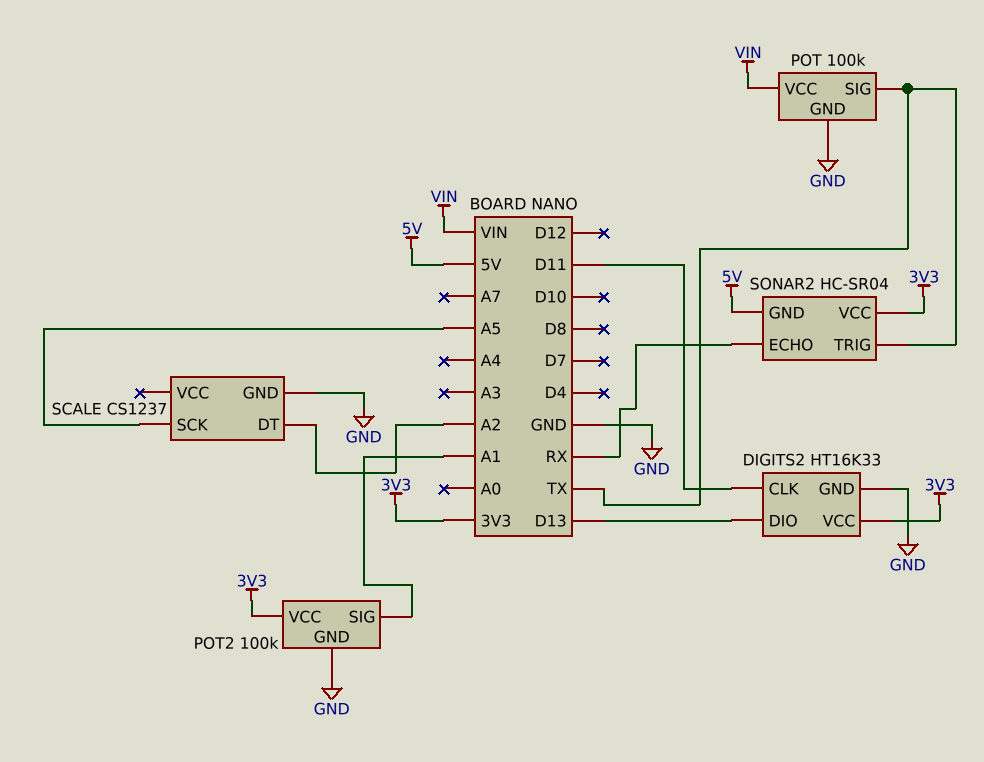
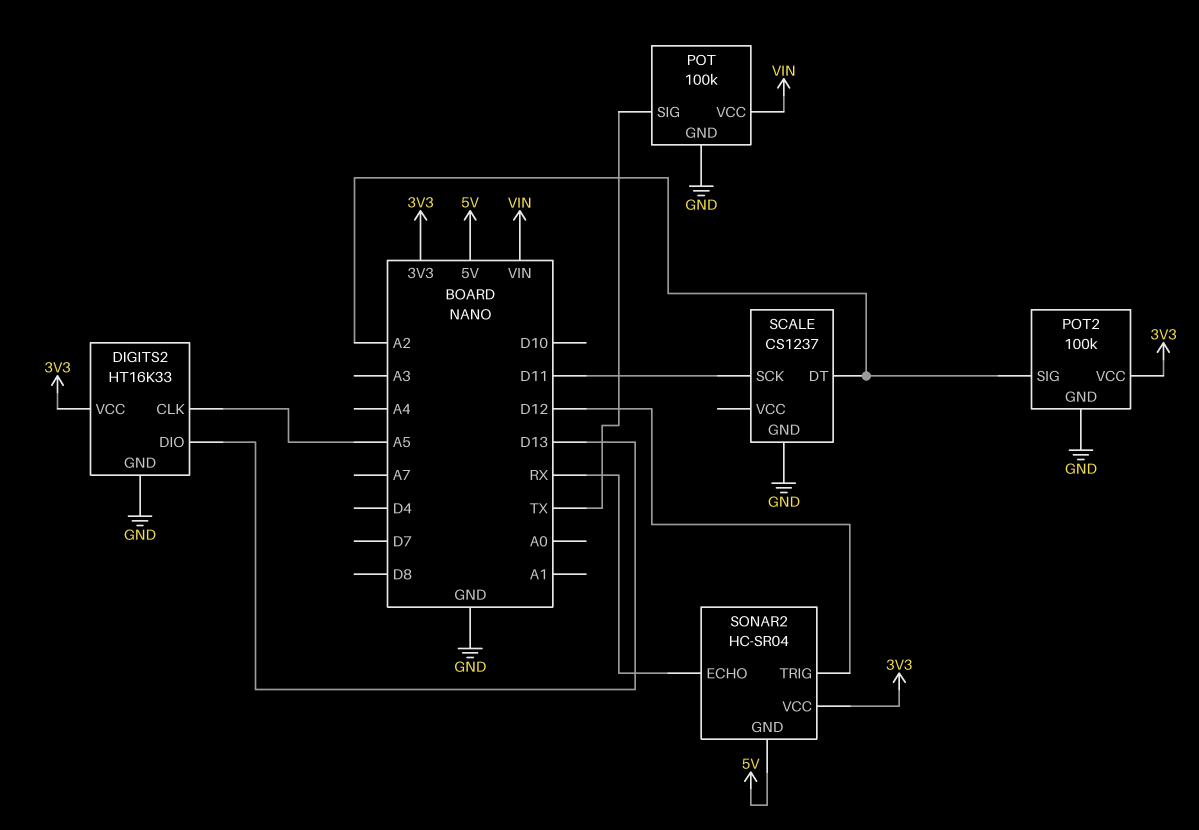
DIGITS2 pin CLK: D11 -> A5
POT2 pin SIG: A1 -> A2
SCALE pin SCK: A5 -> D11
SONAR2 pin TRIG: TX -> D12

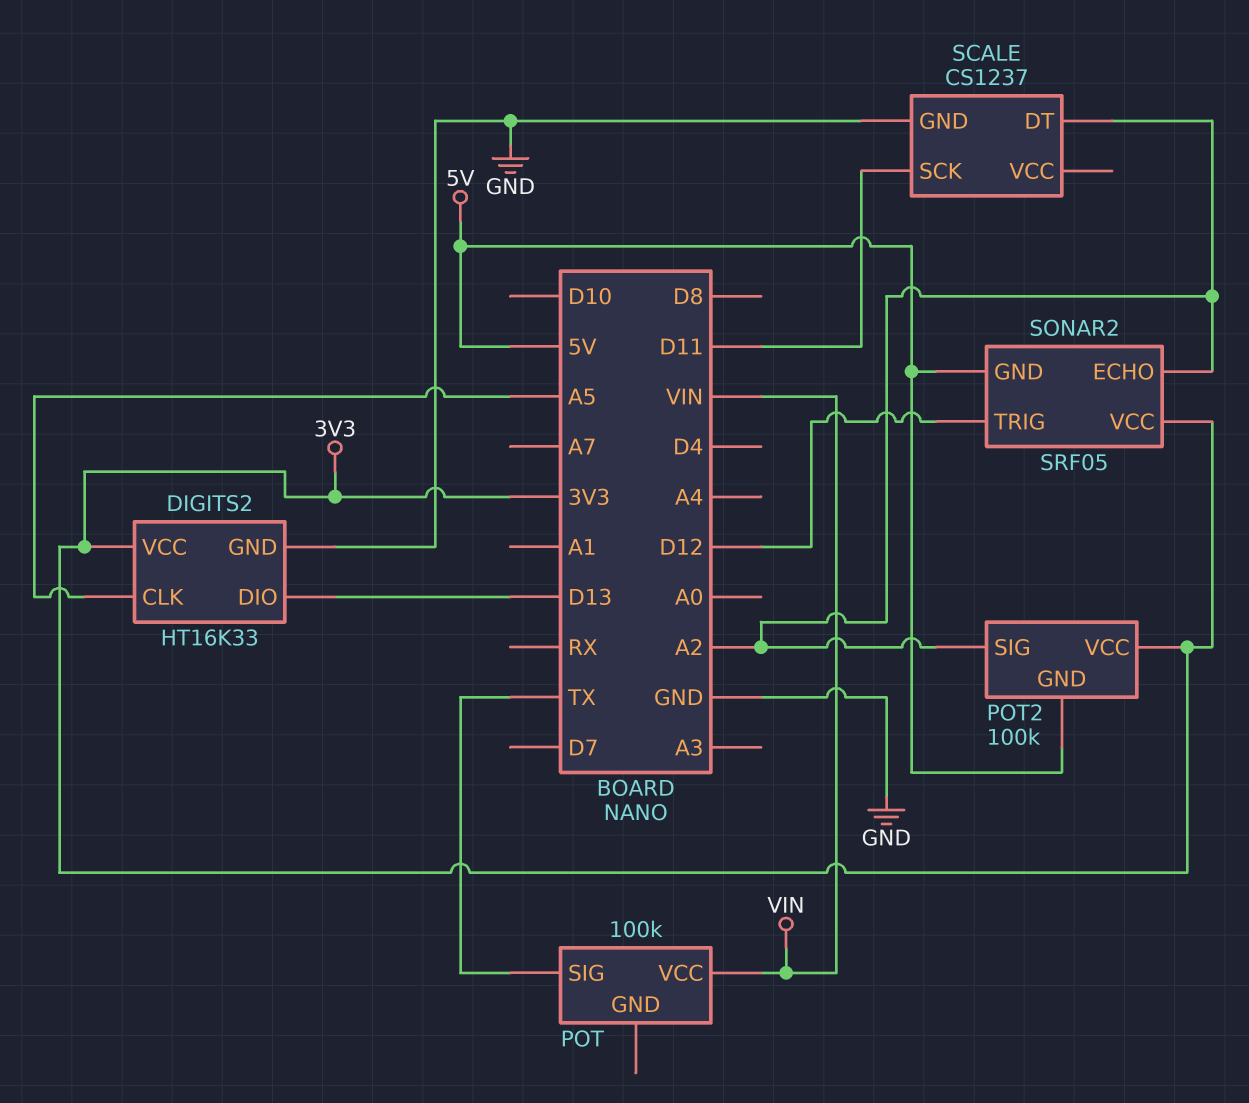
POT pin GND: GND -> none
POT2 pin GND: GND -> 5V
SONAR2: HC-SR04 -> SRF05
SONAR2 pin ECHO: RX -> A2

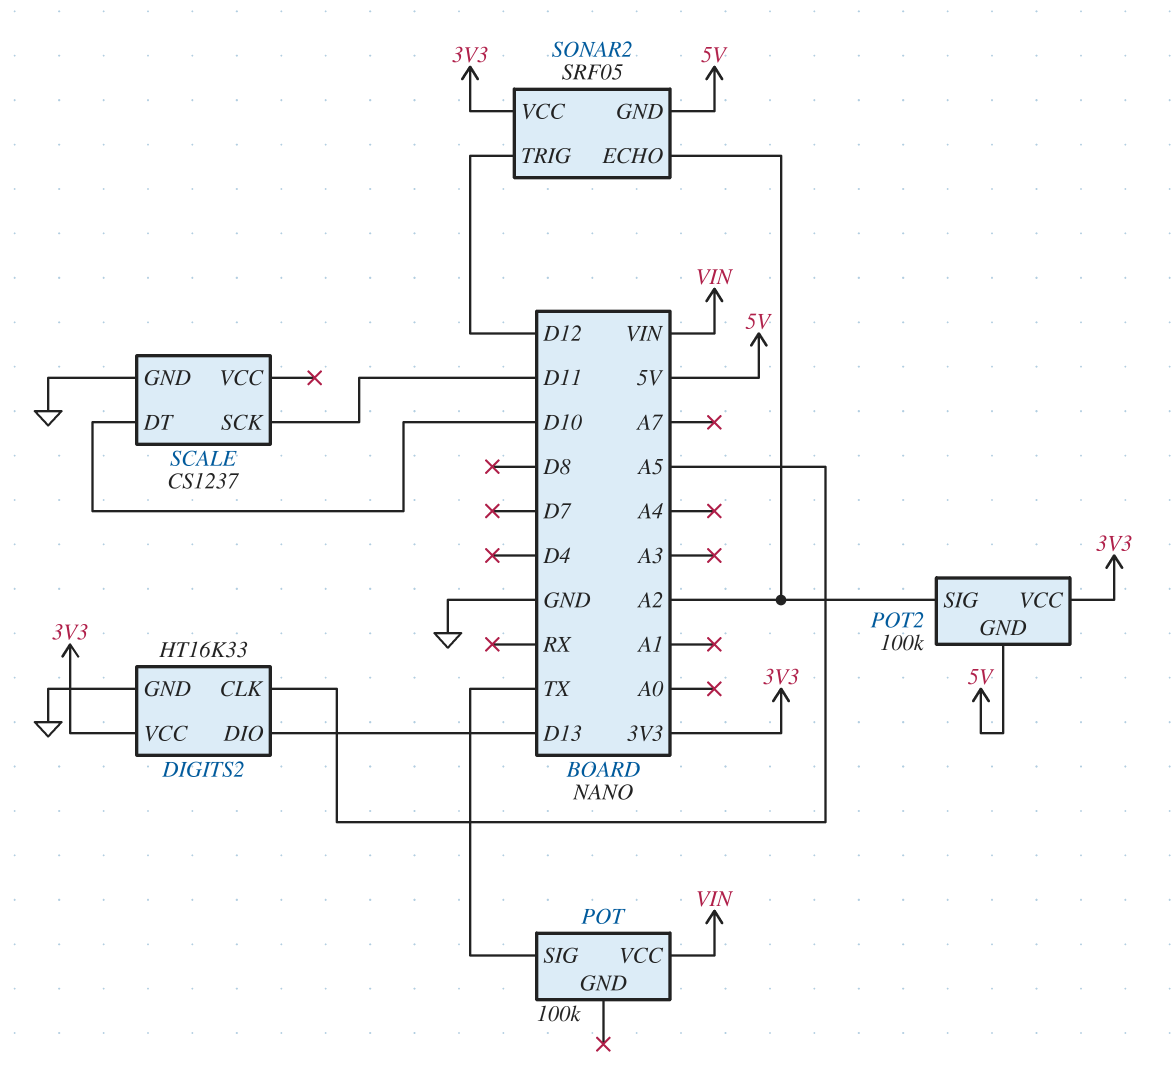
SCALE pin DT: A2 -> D10

